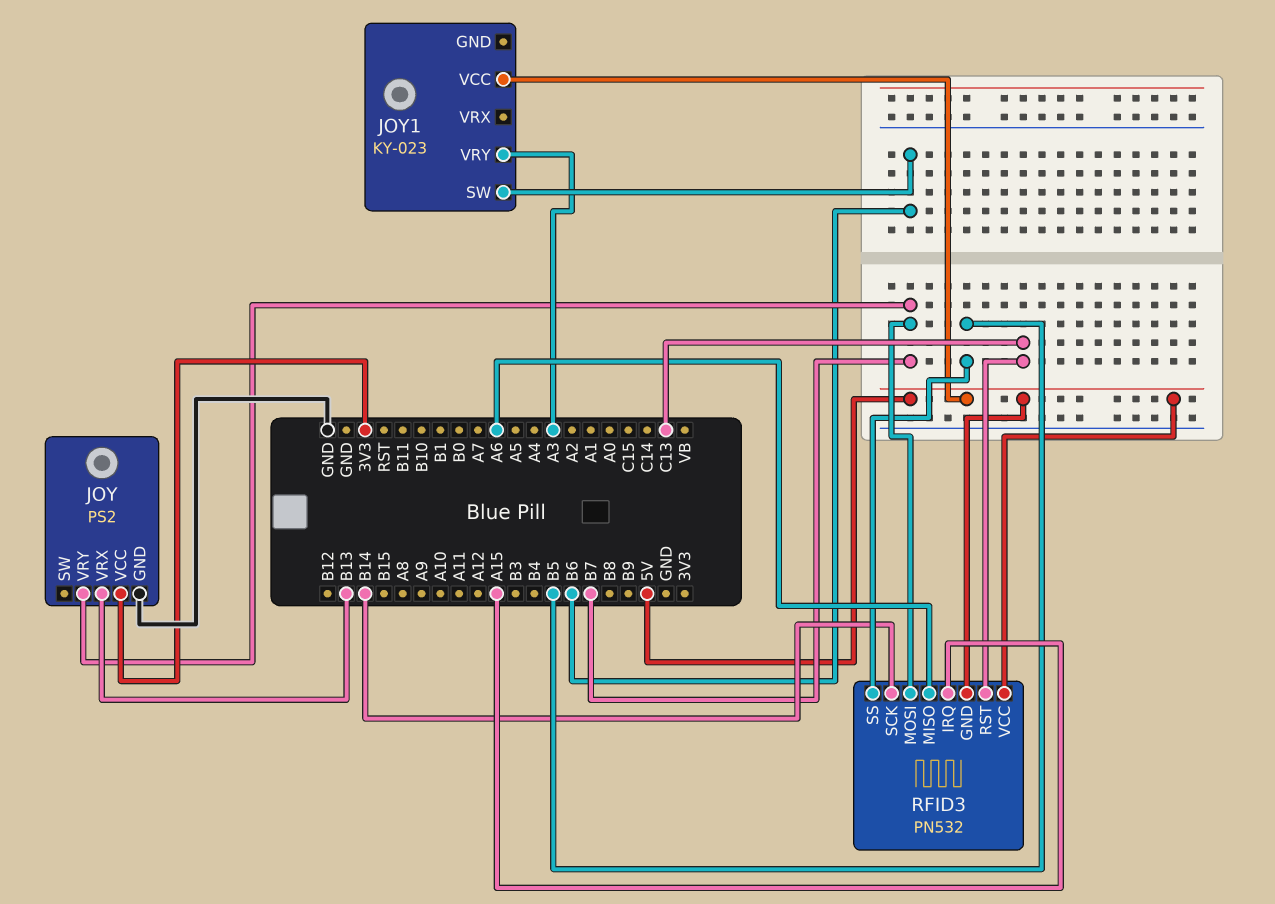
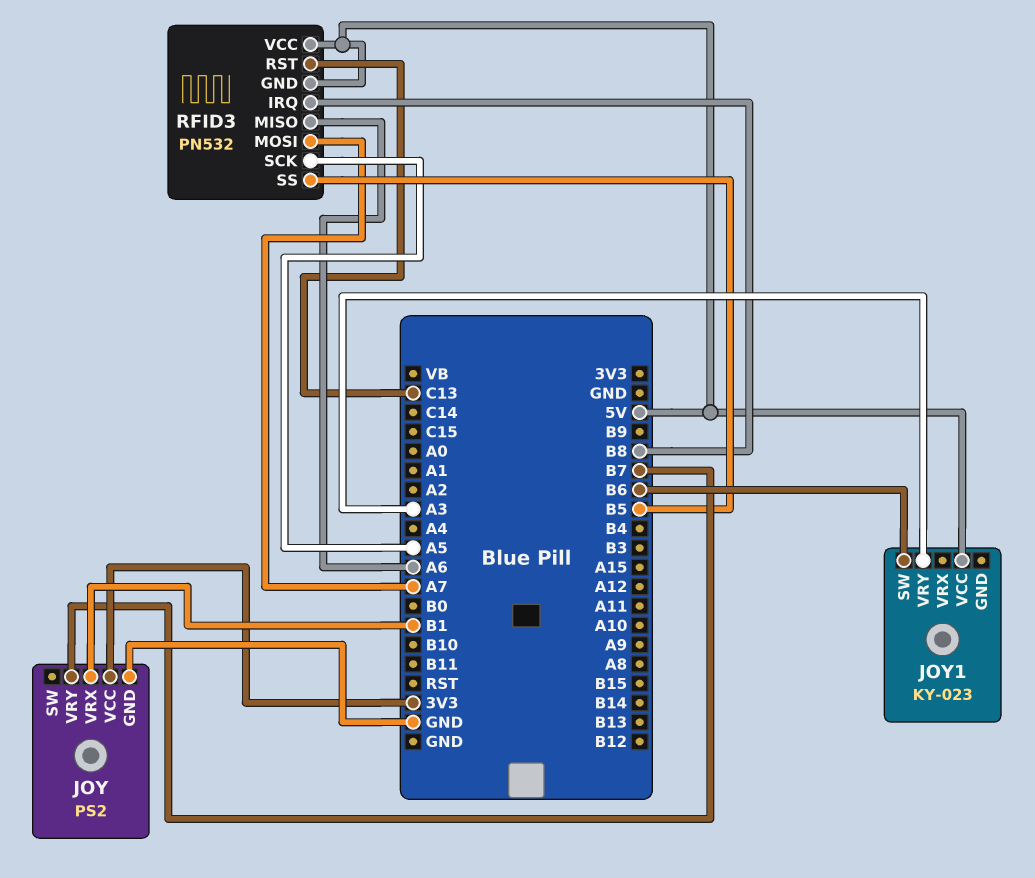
JOY pin VRX: B13 -> B1
RFID3 pin IRQ: A15 -> B8
RFID3 pin MOSI: B7 -> A7
RFID3 pin SCK: B14 -> A5

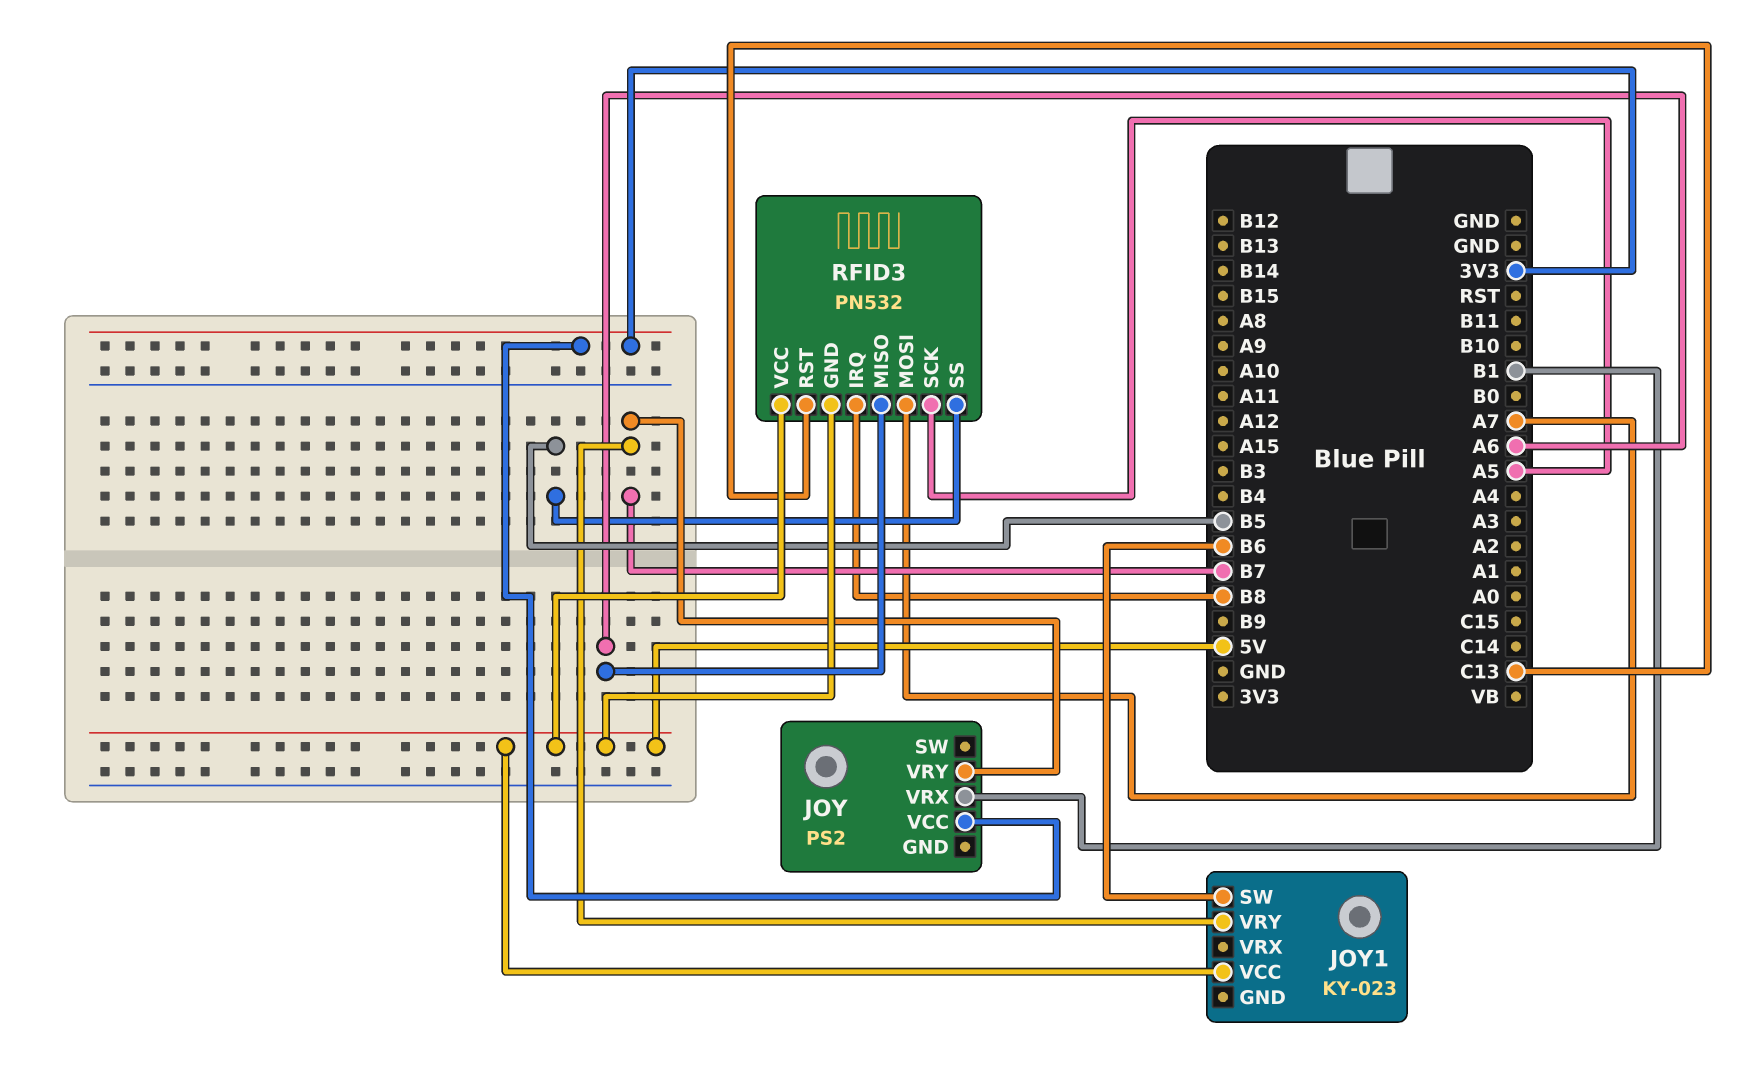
JOY pin GND: GND -> none
JOY1 pin VRY: A3 -> B7

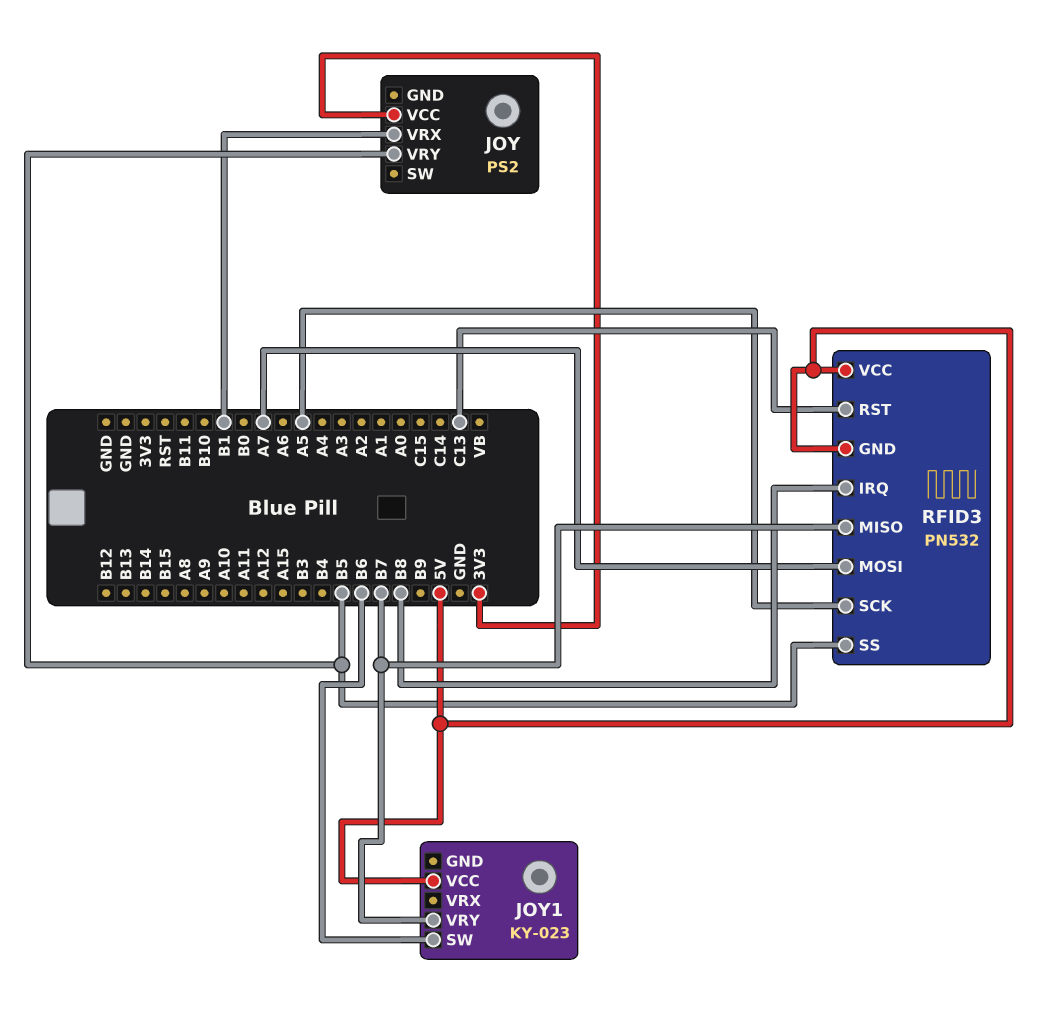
JOY pin VRY: B7 -> B5
RFID3 pin MISO: A6 -> B7

